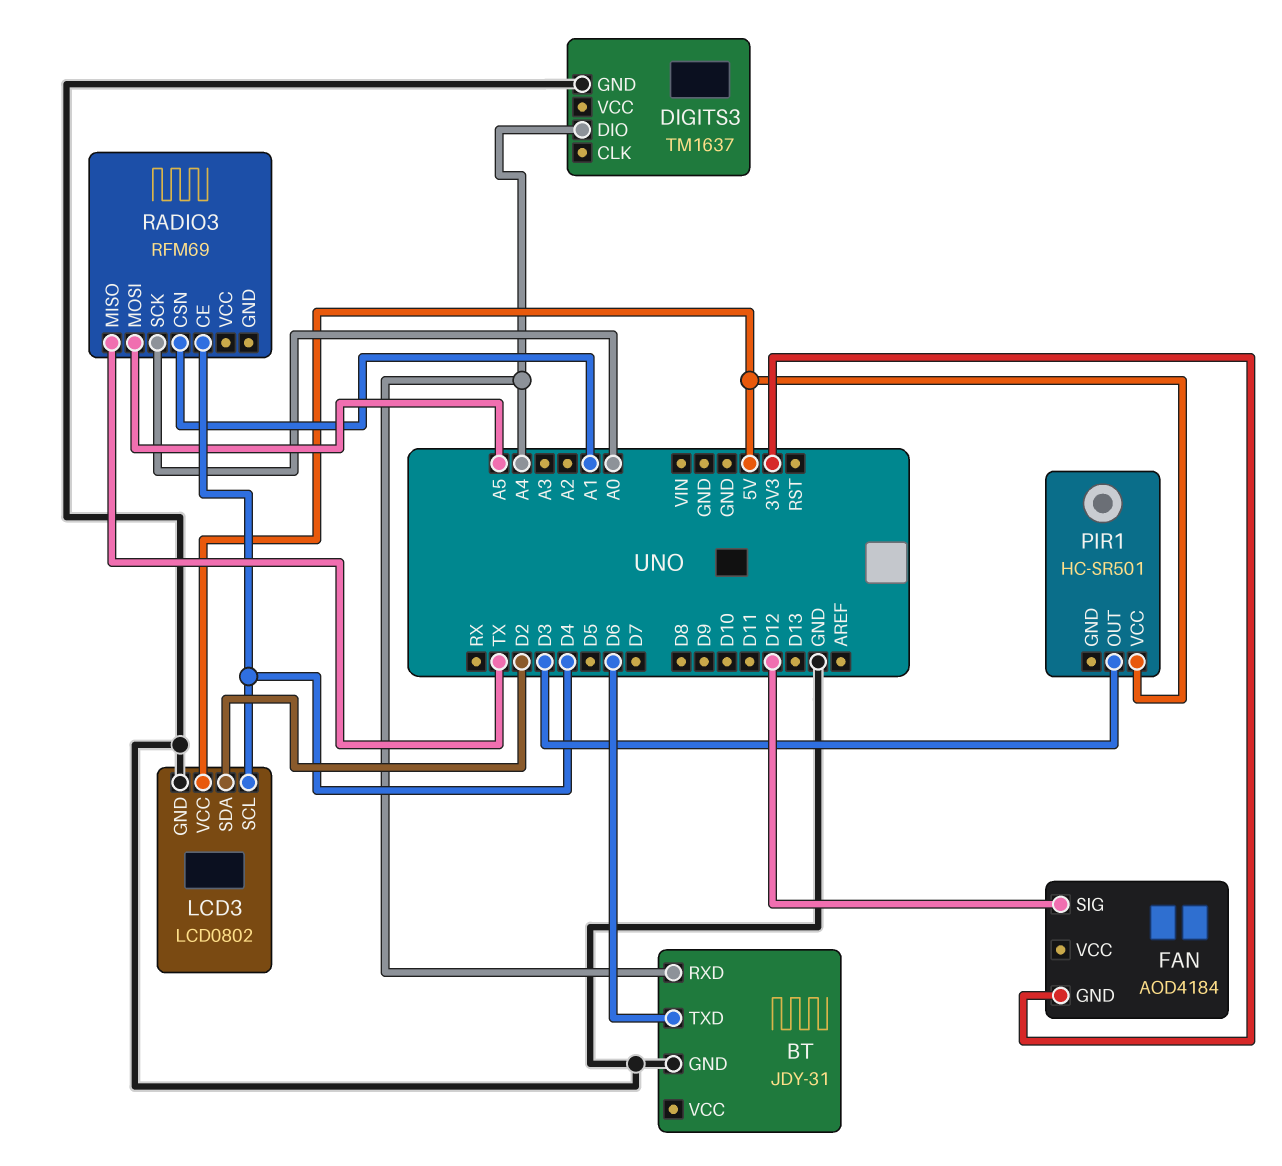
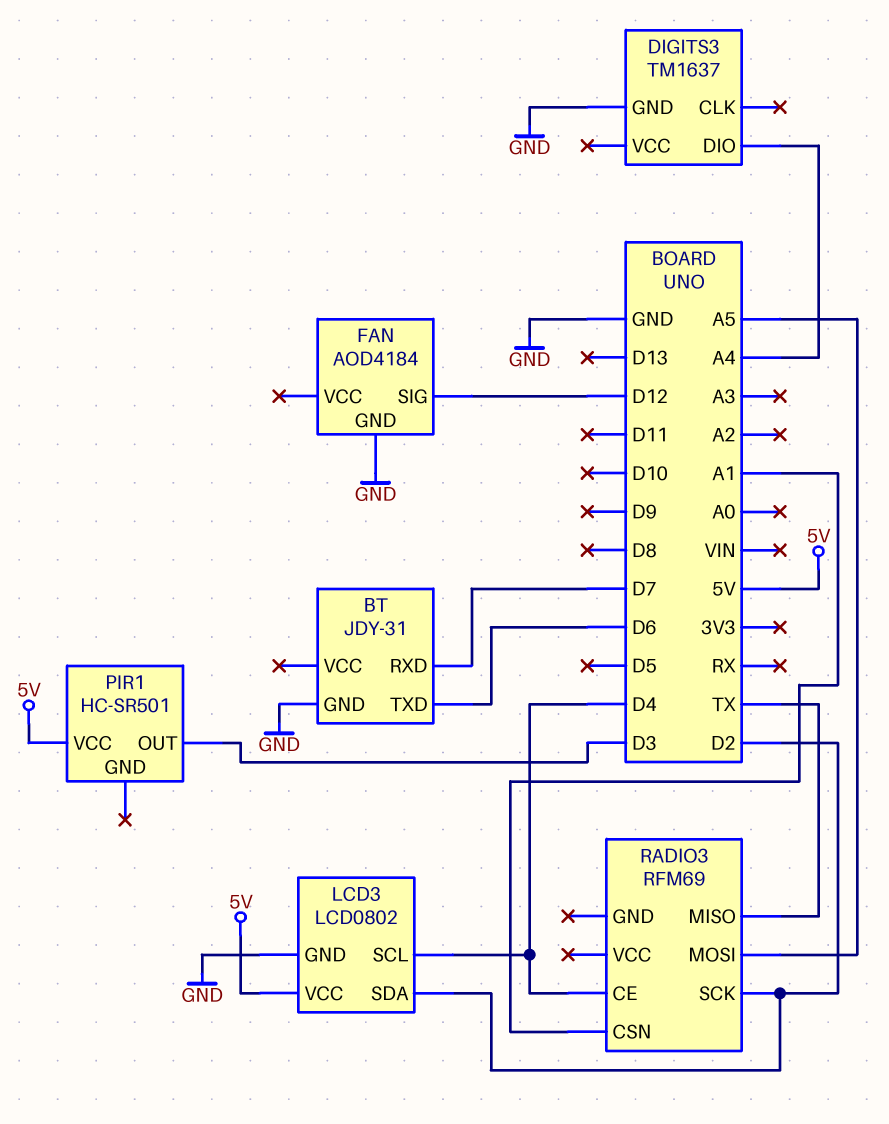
BT pin RXD: A4 -> D7
FAN pin GND: 3V3 -> GND
RADIO3 pin SCK: A0 -> D2

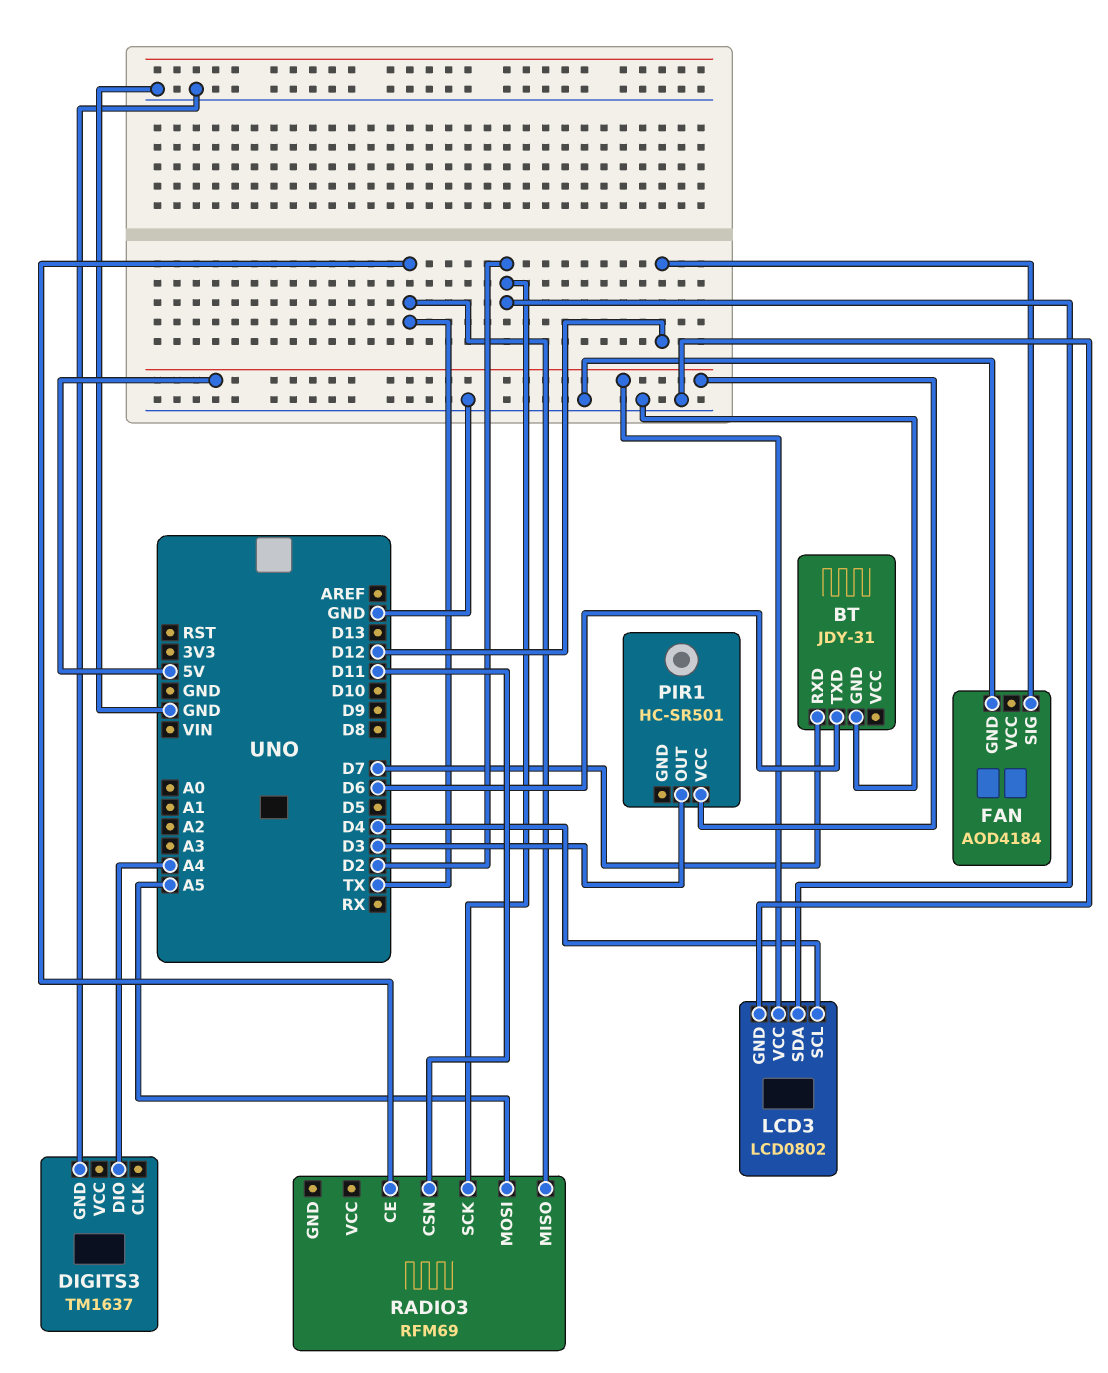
RADIO3 pin CE: D4 -> TX
RADIO3 pin CSN: A1 -> D11

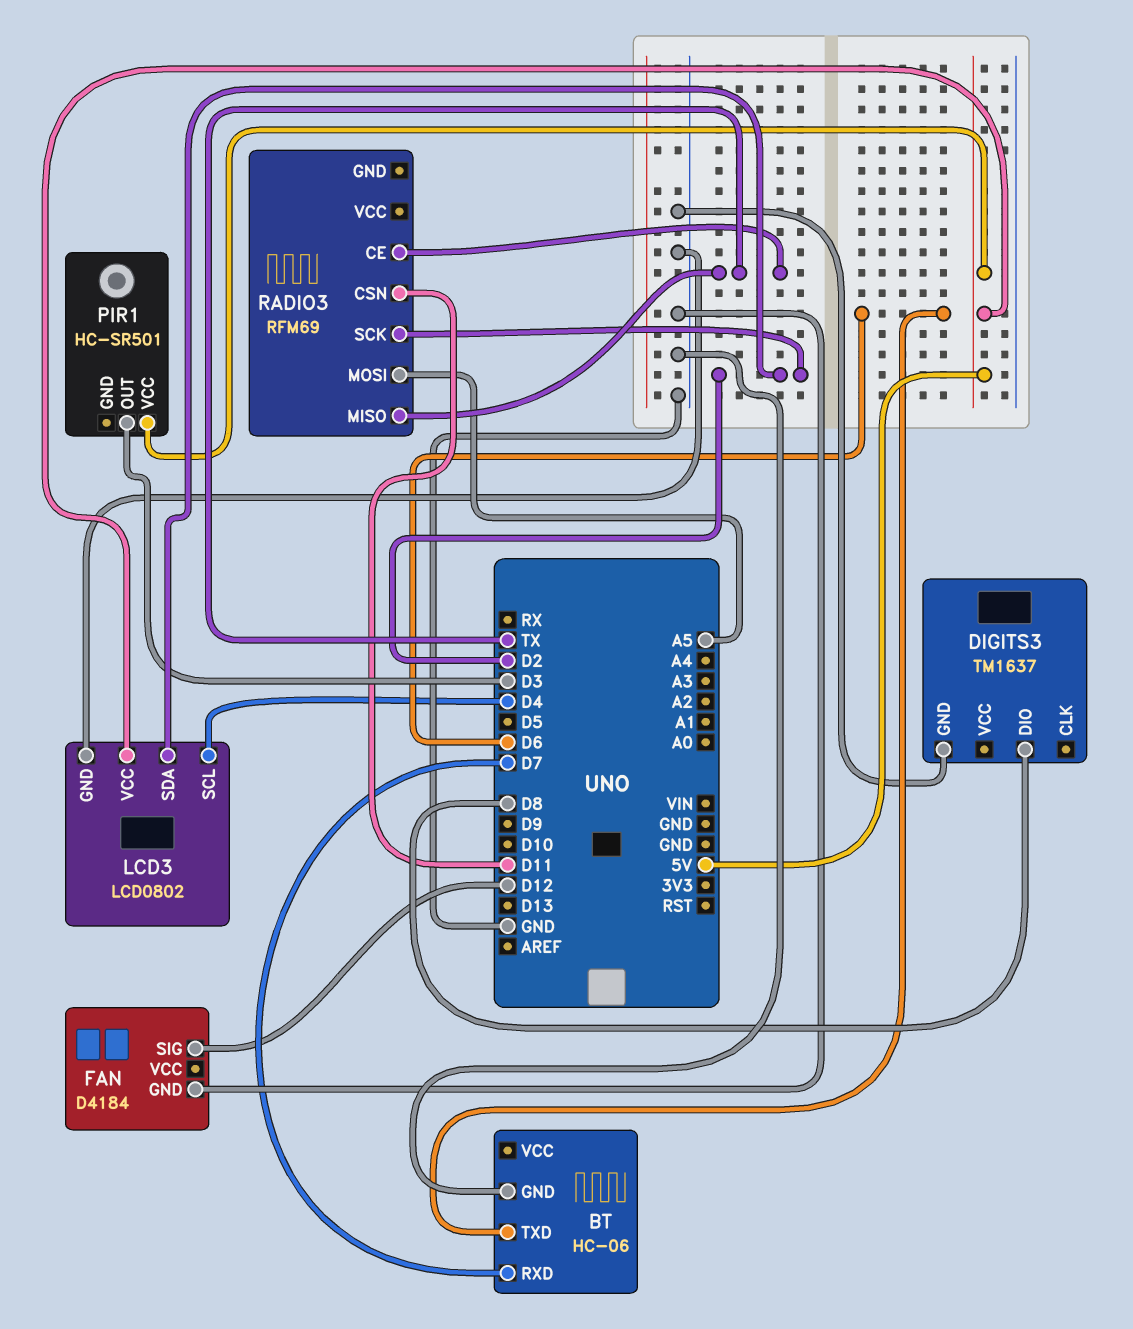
BT: JDY-31 -> HC-06
DIGITS3 pin DIO: A4 -> D8
FAN: AOD4184 -> D4184

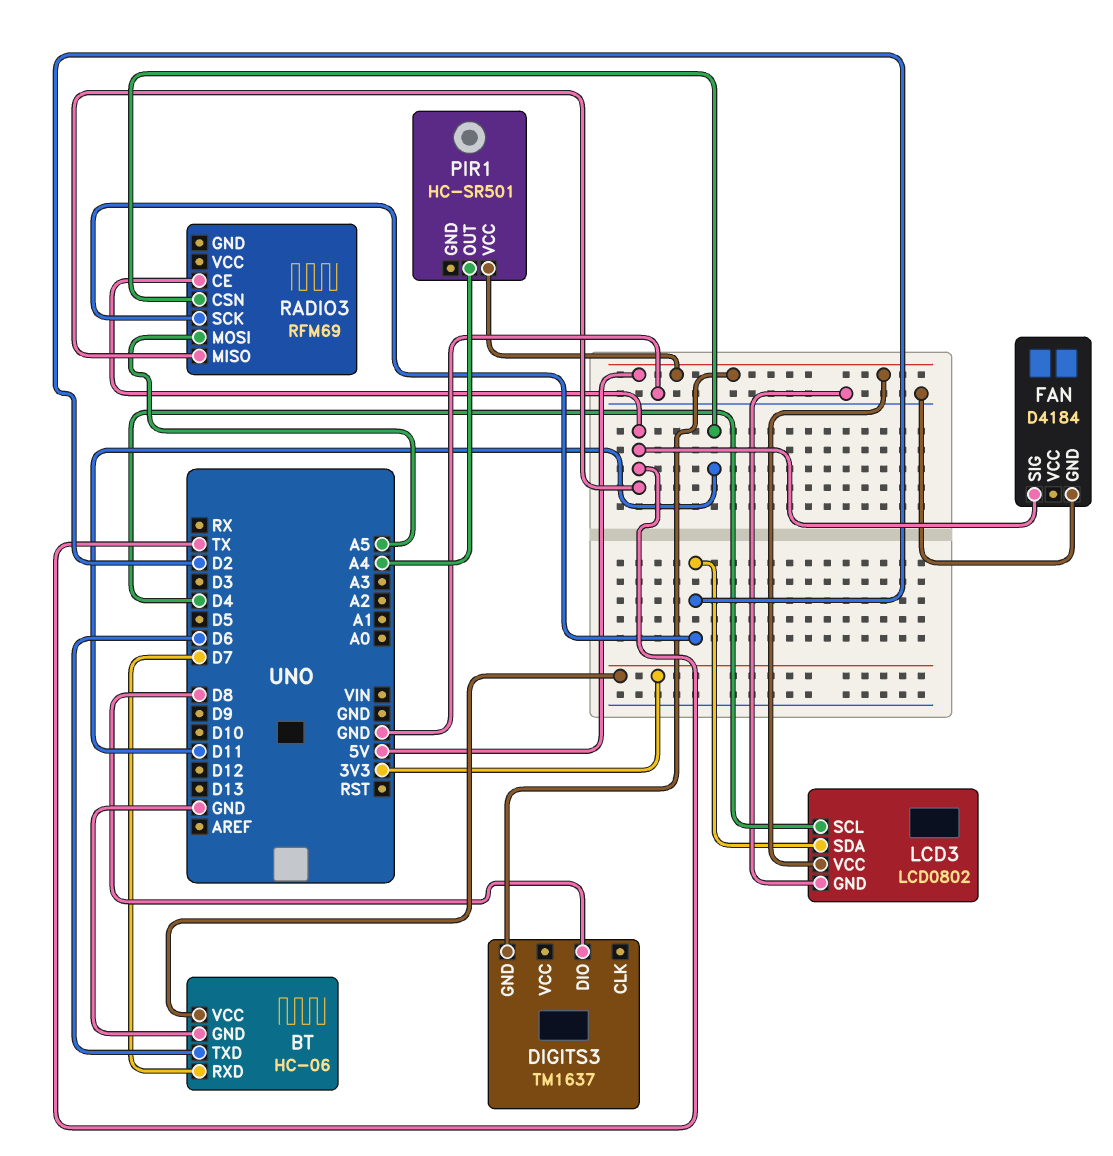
BT pin VCC: none -> 3V3
DIGITS3 pin GND: GND -> 5V
FAN pin SIG: D12 -> TX
PIR1 pin OUT: D3 -> A4

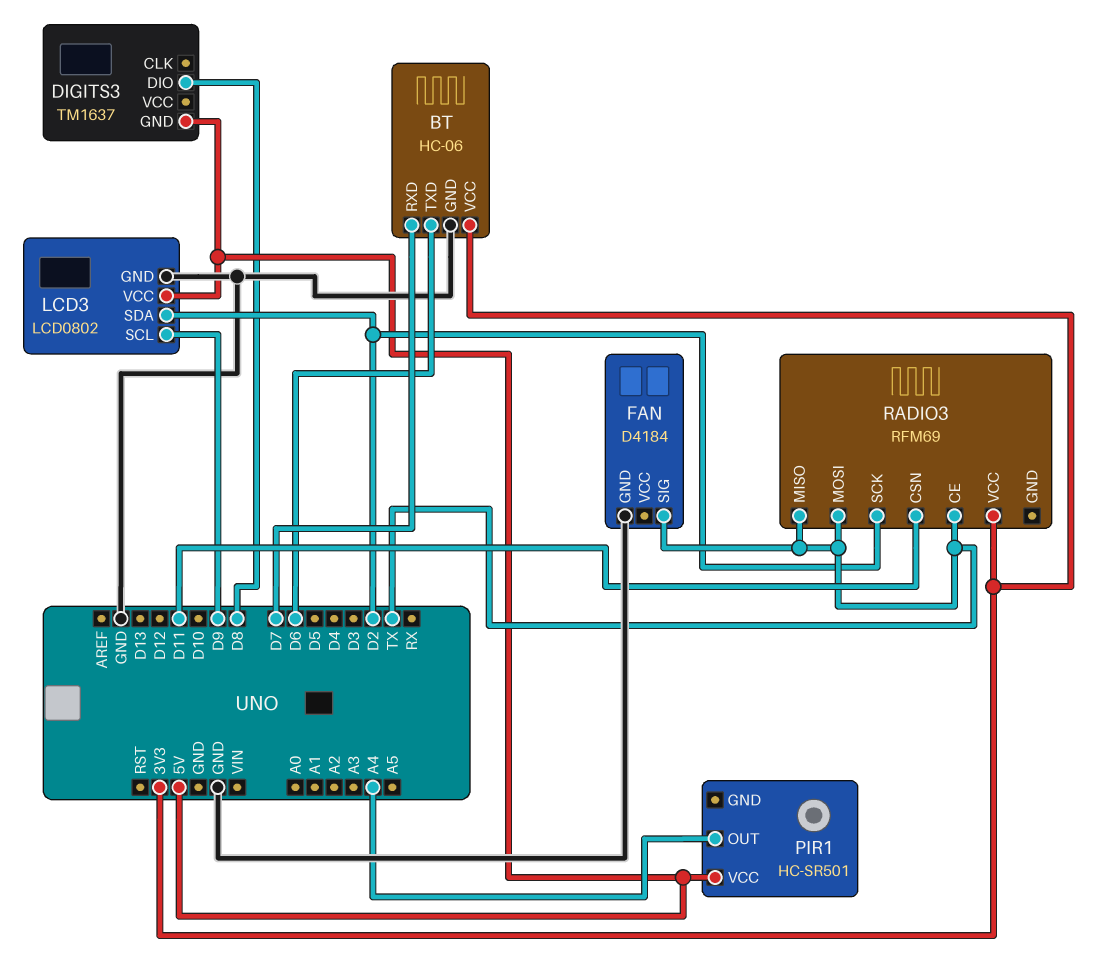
LCD3 pin SCL: D4 -> D9
RADIO3 pin MOSI: A5 -> TX
RADIO3 pin VCC: none -> 3V3

